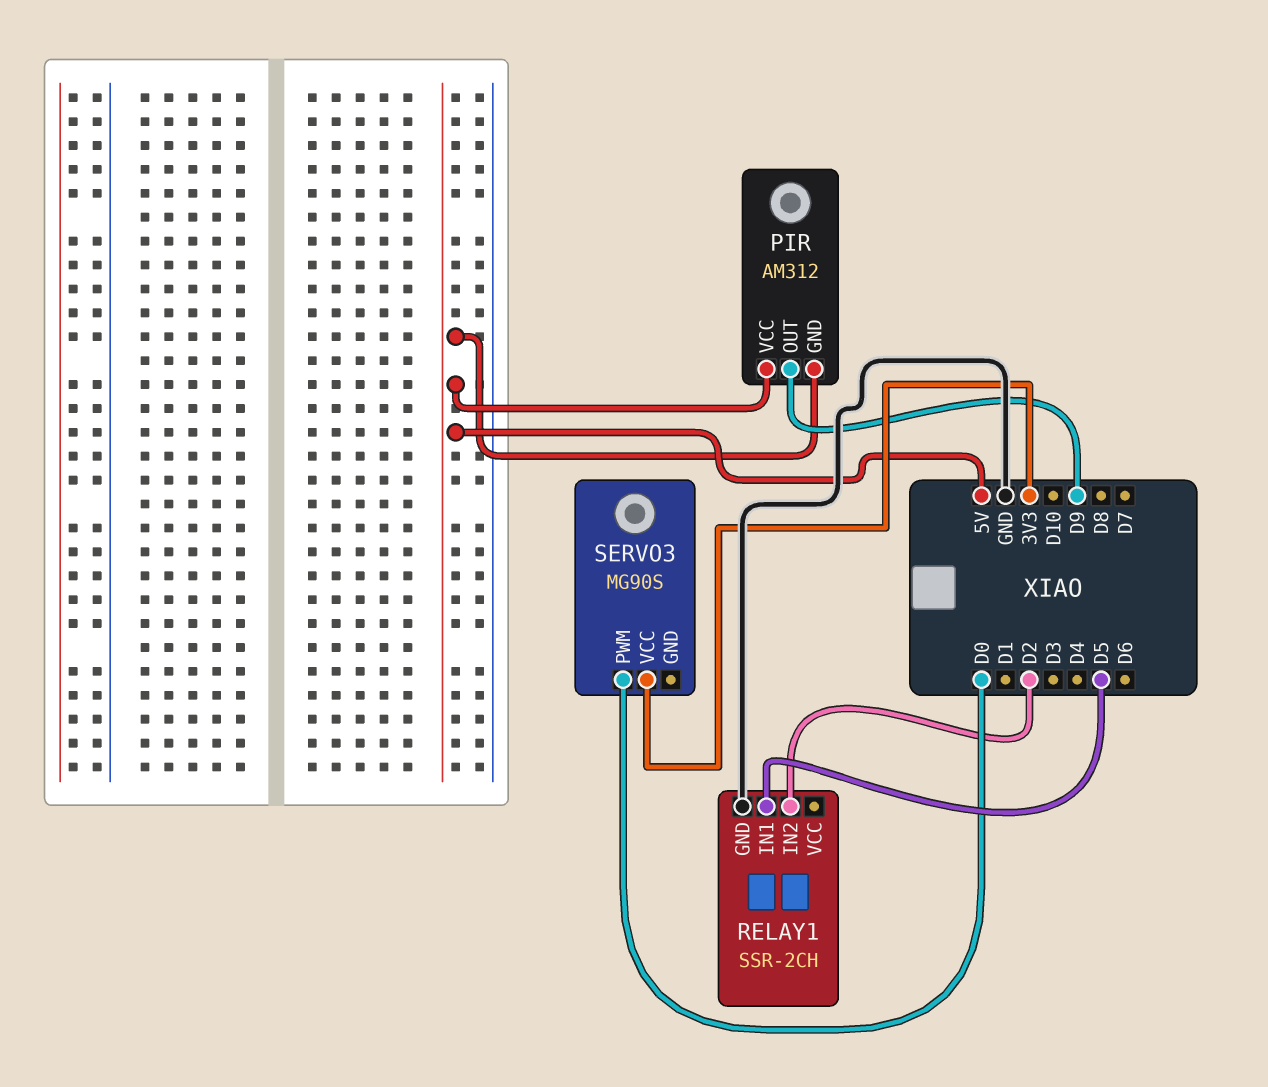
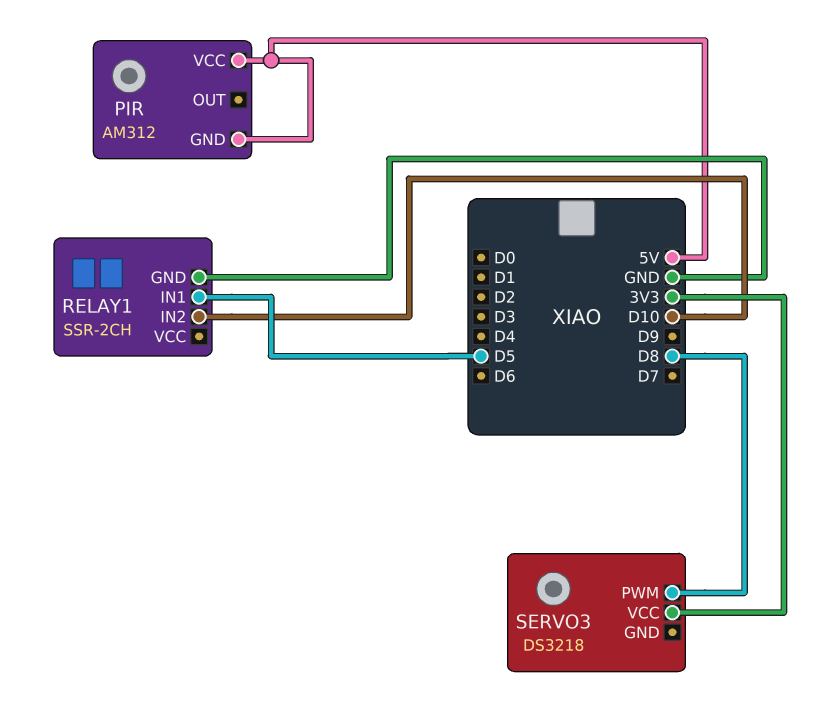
PIR pin OUT: D9 -> none
RELAY1 pin IN2: D2 -> D10
SERVO3: MG90S -> DS3218
SERVO3 pin PWM: D0 -> D8

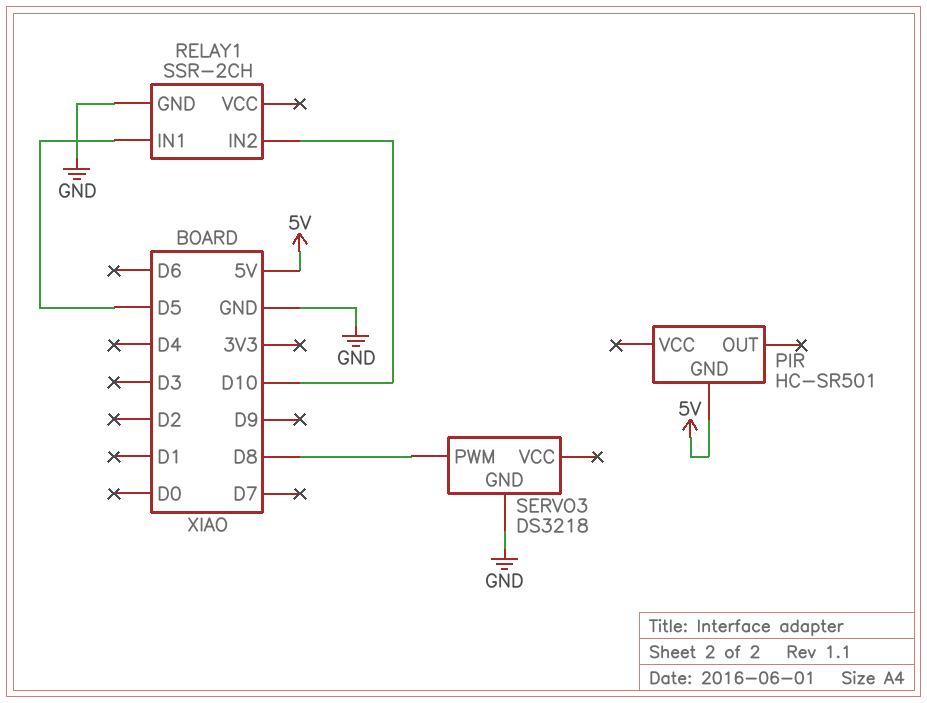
PIR: AM312 -> HC-SR501
PIR pin VCC: 5V -> none
SERVO3 pin GND: none -> GND
SERVO3 pin VCC: 3V3 -> none

